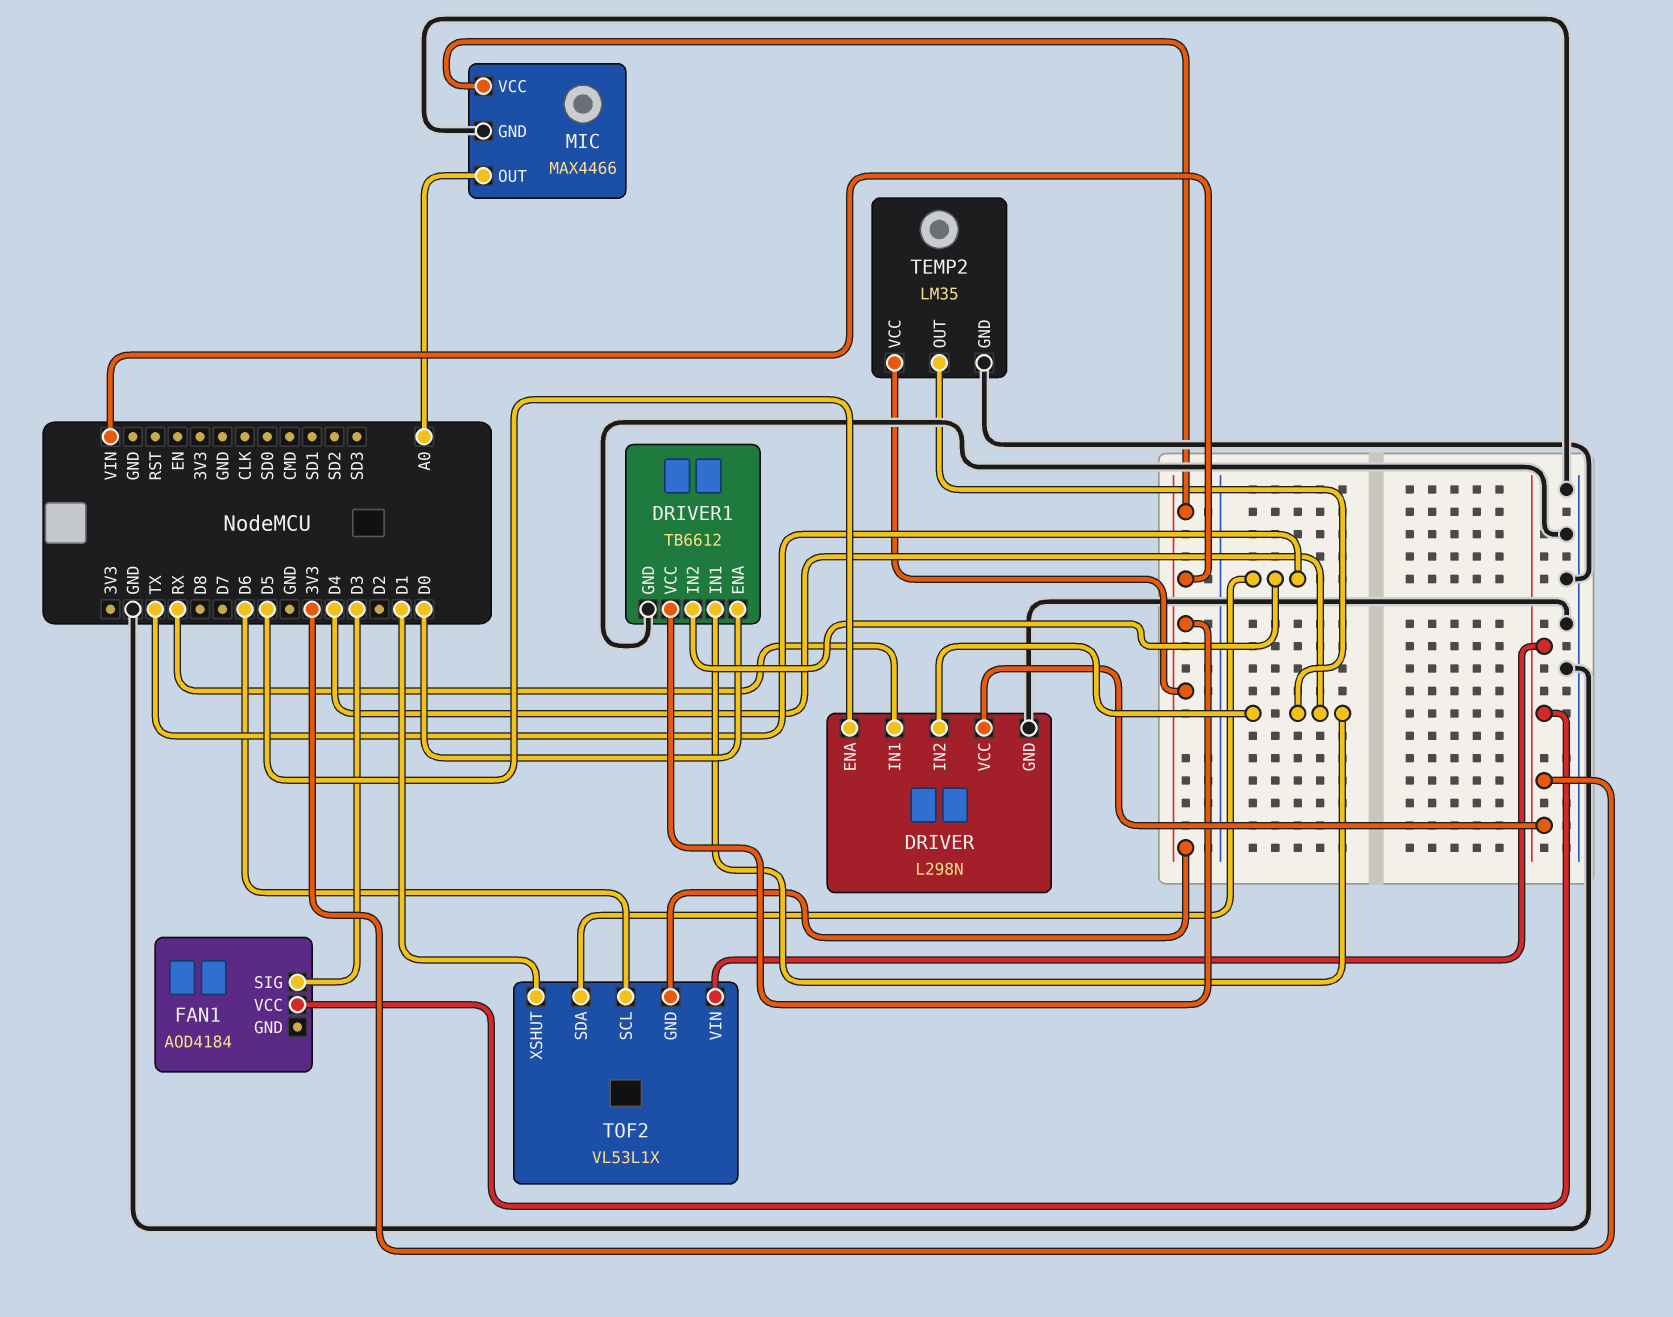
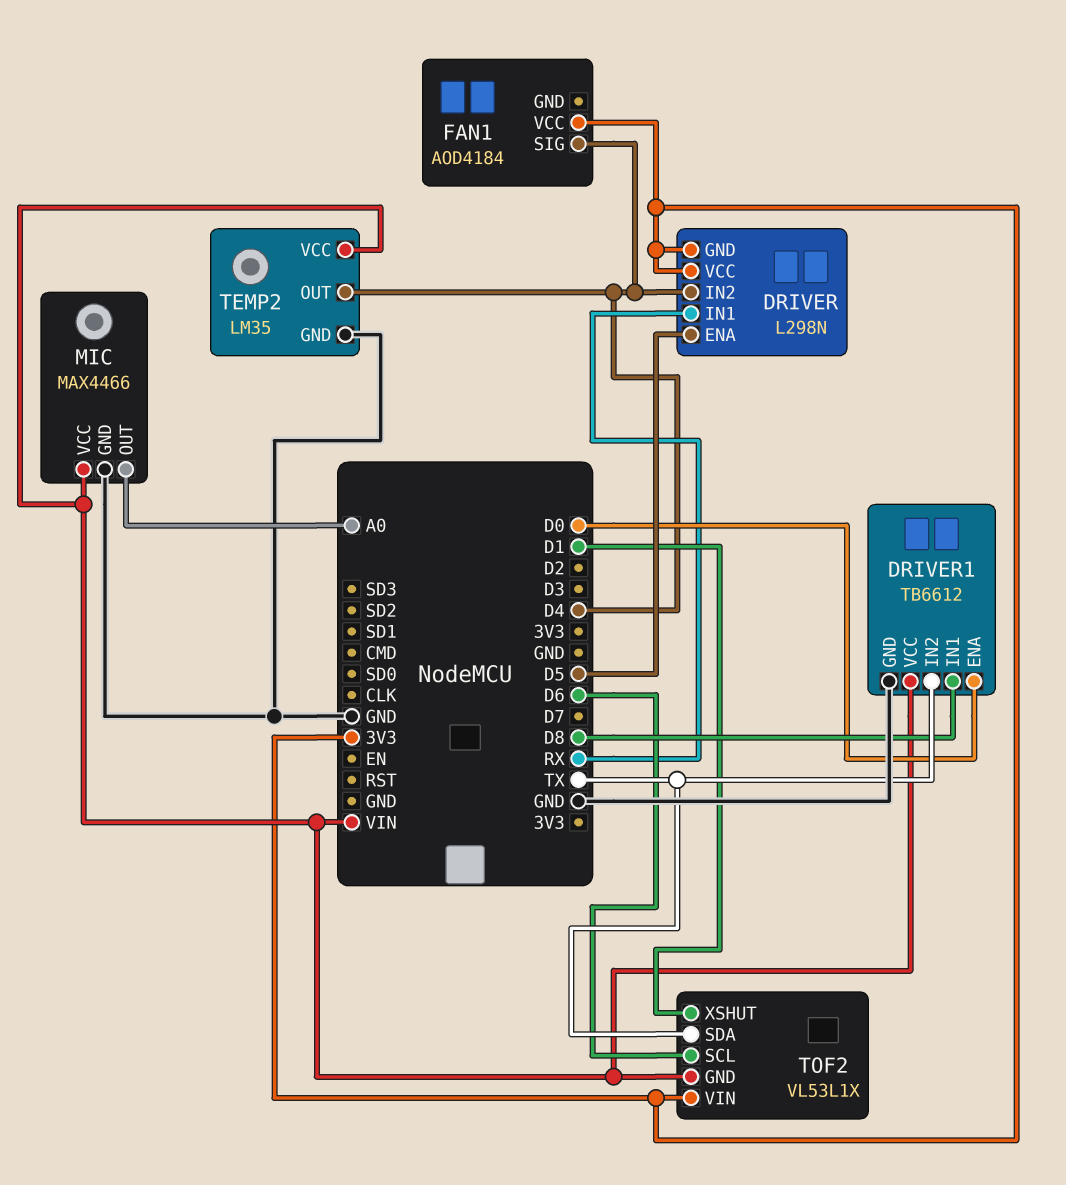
DRIVER pin GND: GND -> 3V3
DRIVER1 pin IN1: D4 -> D8
FAN1 pin SIG: D3 -> D4

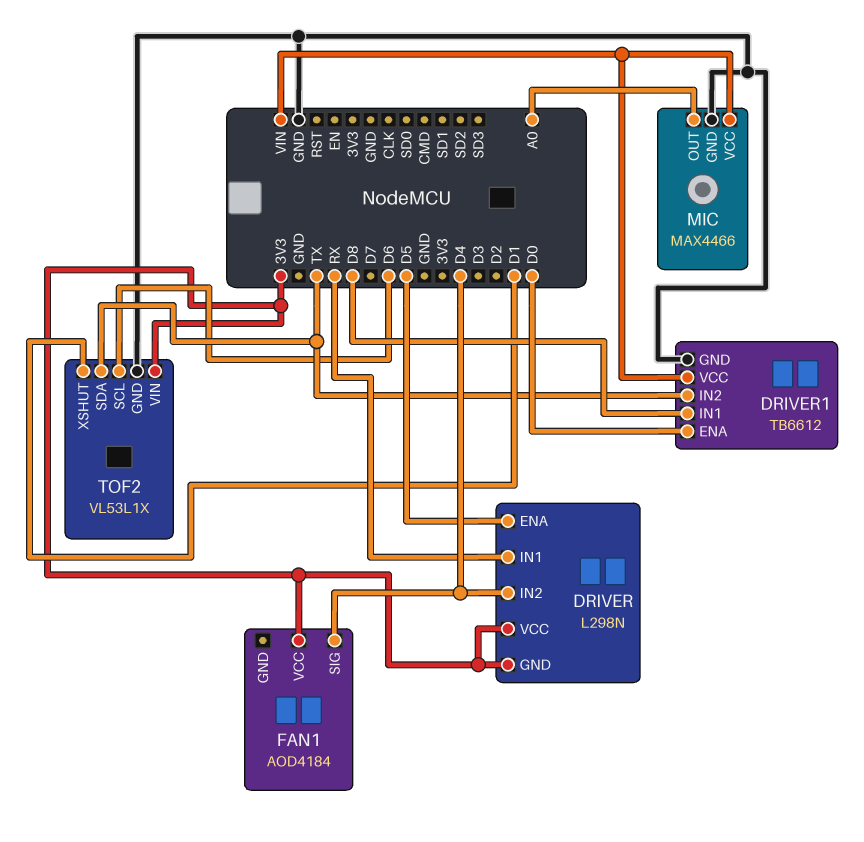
TEMP2: LM35 -> none
TEMP2 pin GND: GND -> none
TEMP2 pin OUT: D4 -> none
TEMP2 pin VCC: VIN -> none
TOF2 pin GND: VIN -> GND

